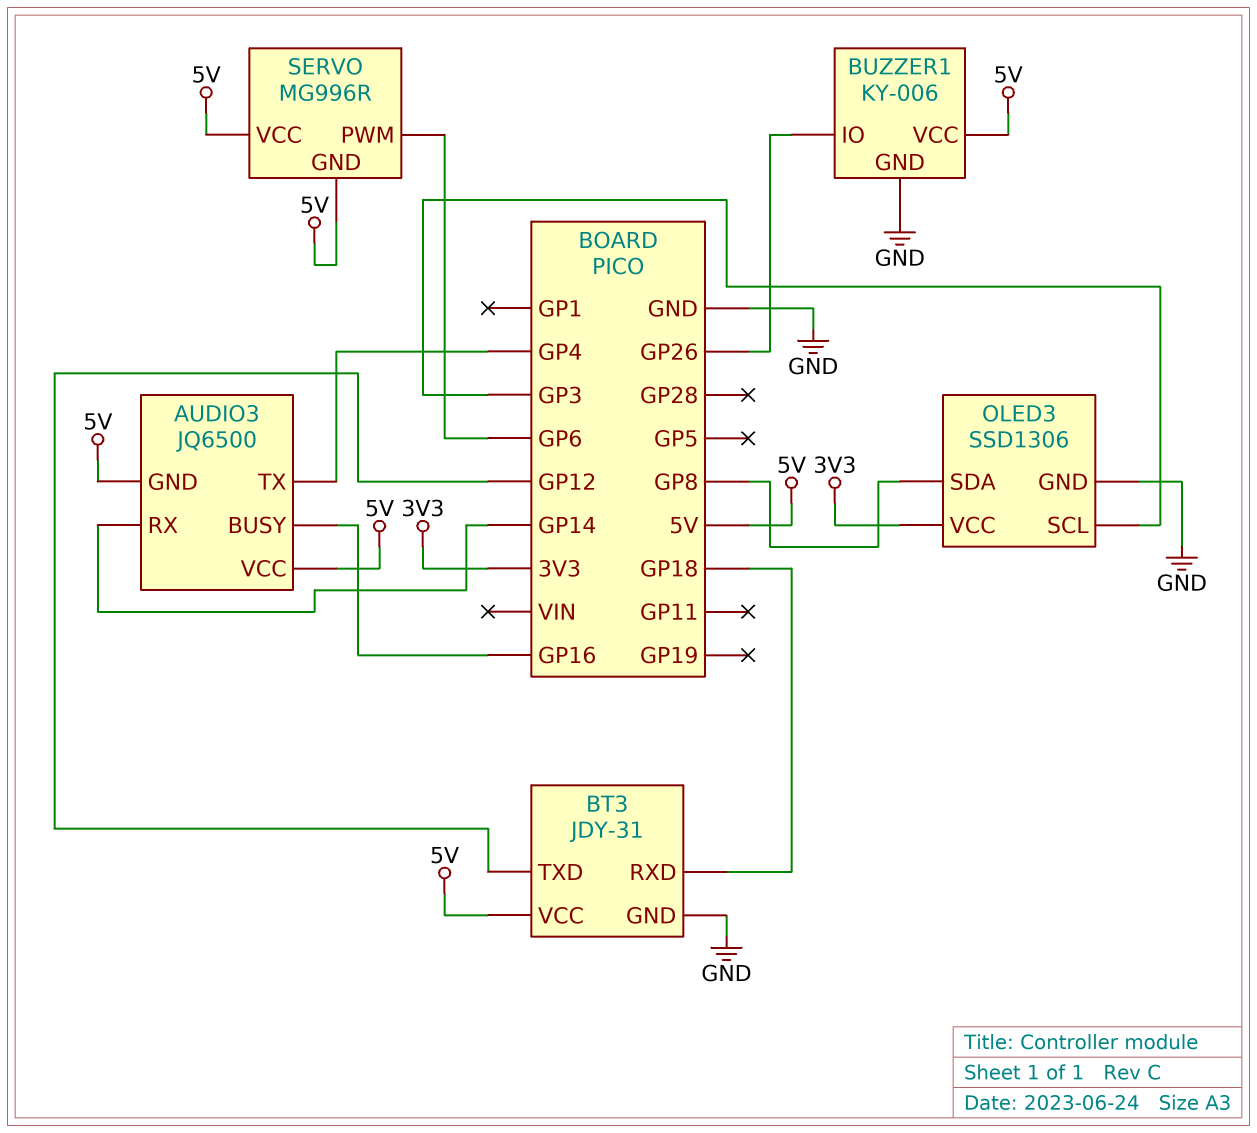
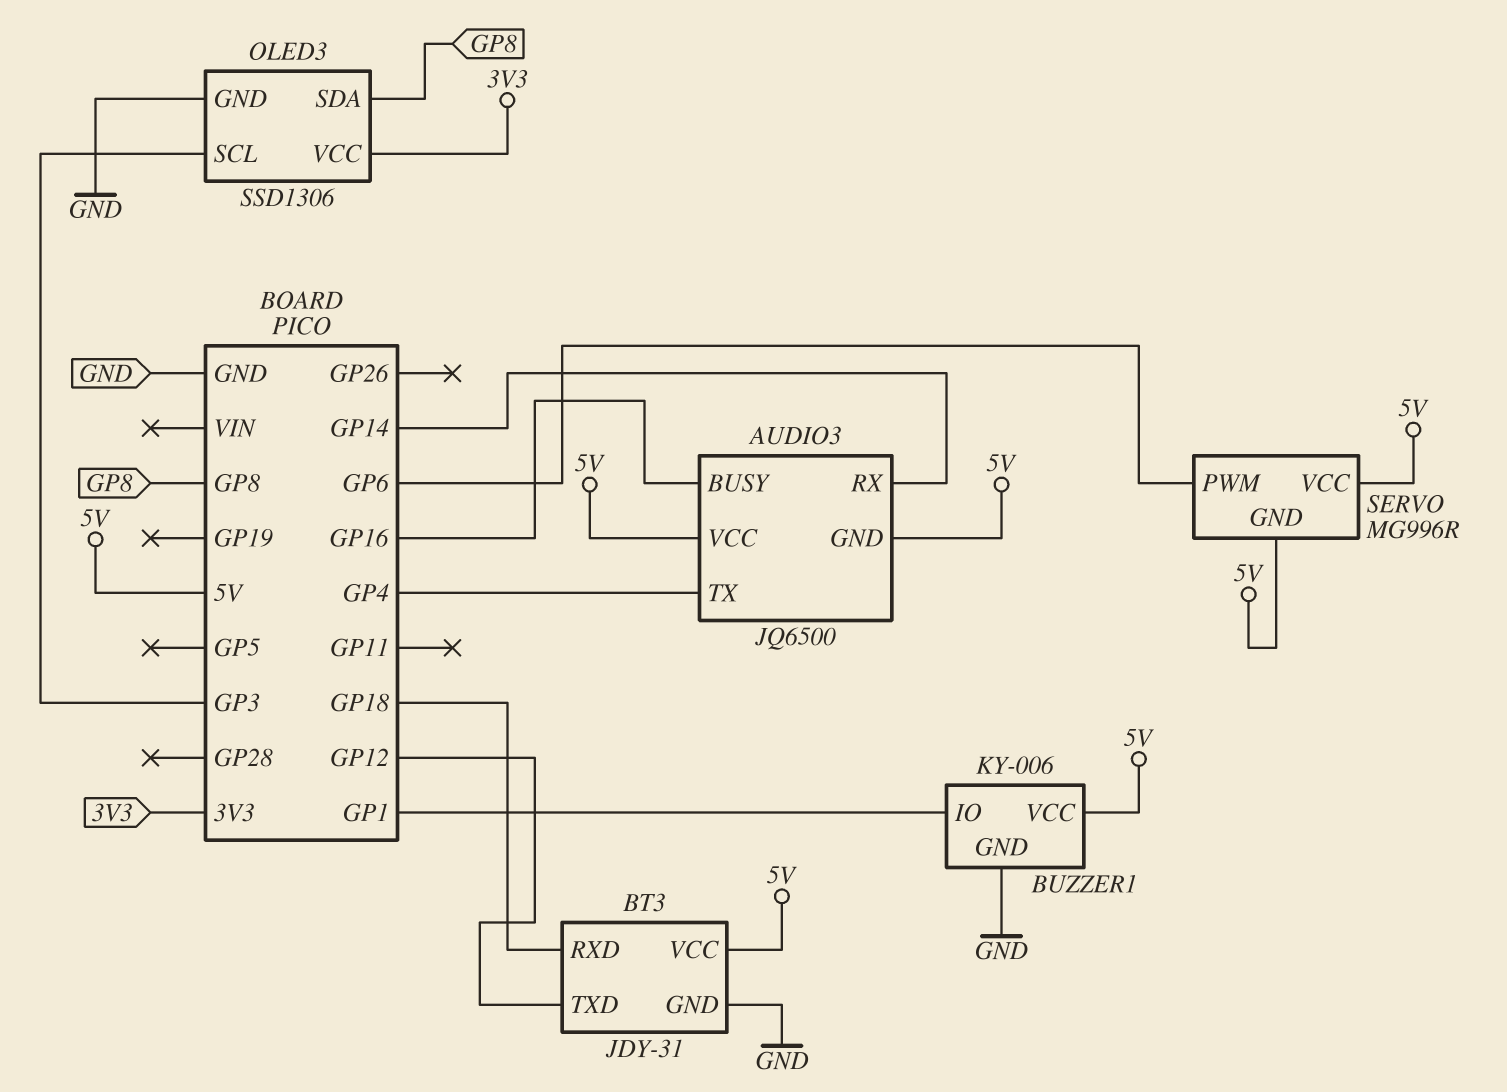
BUZZER1 pin IO: GP26 -> GP1

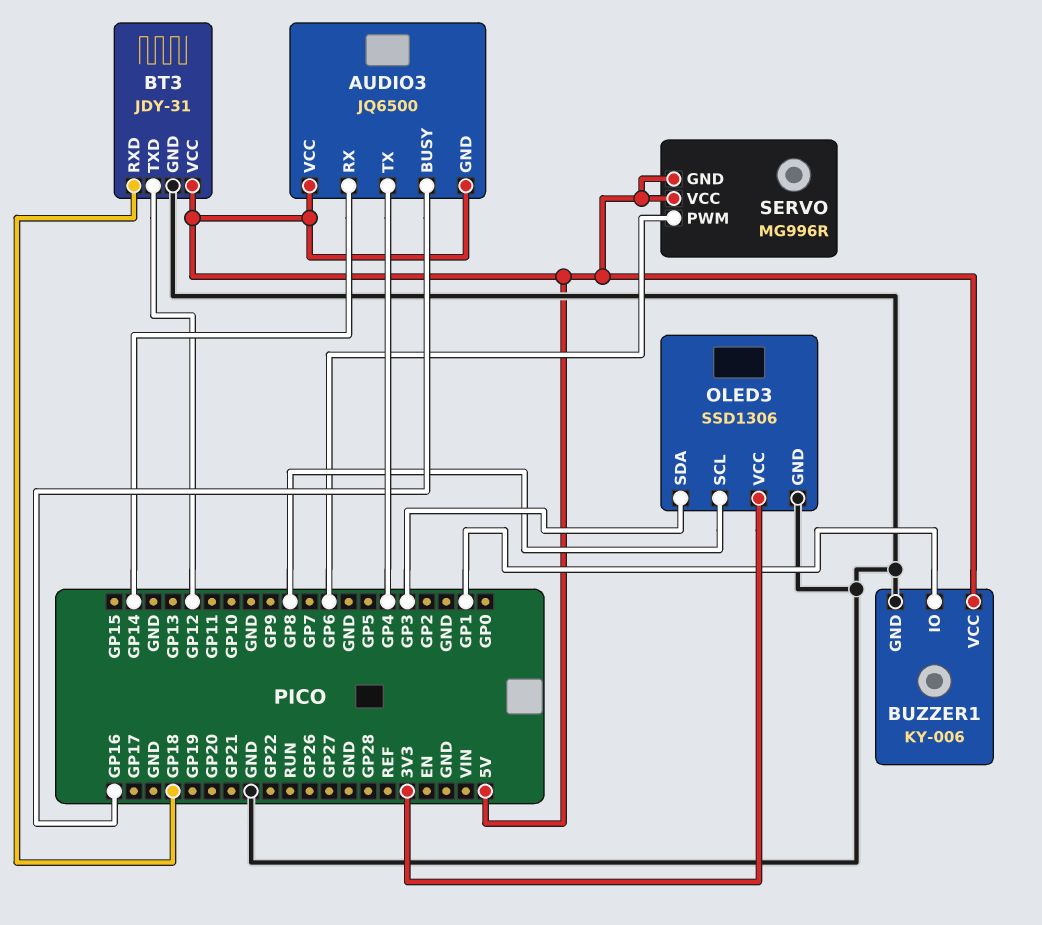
OLED3 pin SCL: GP3 -> GP8
OLED3 pin SDA: GP8 -> GP3

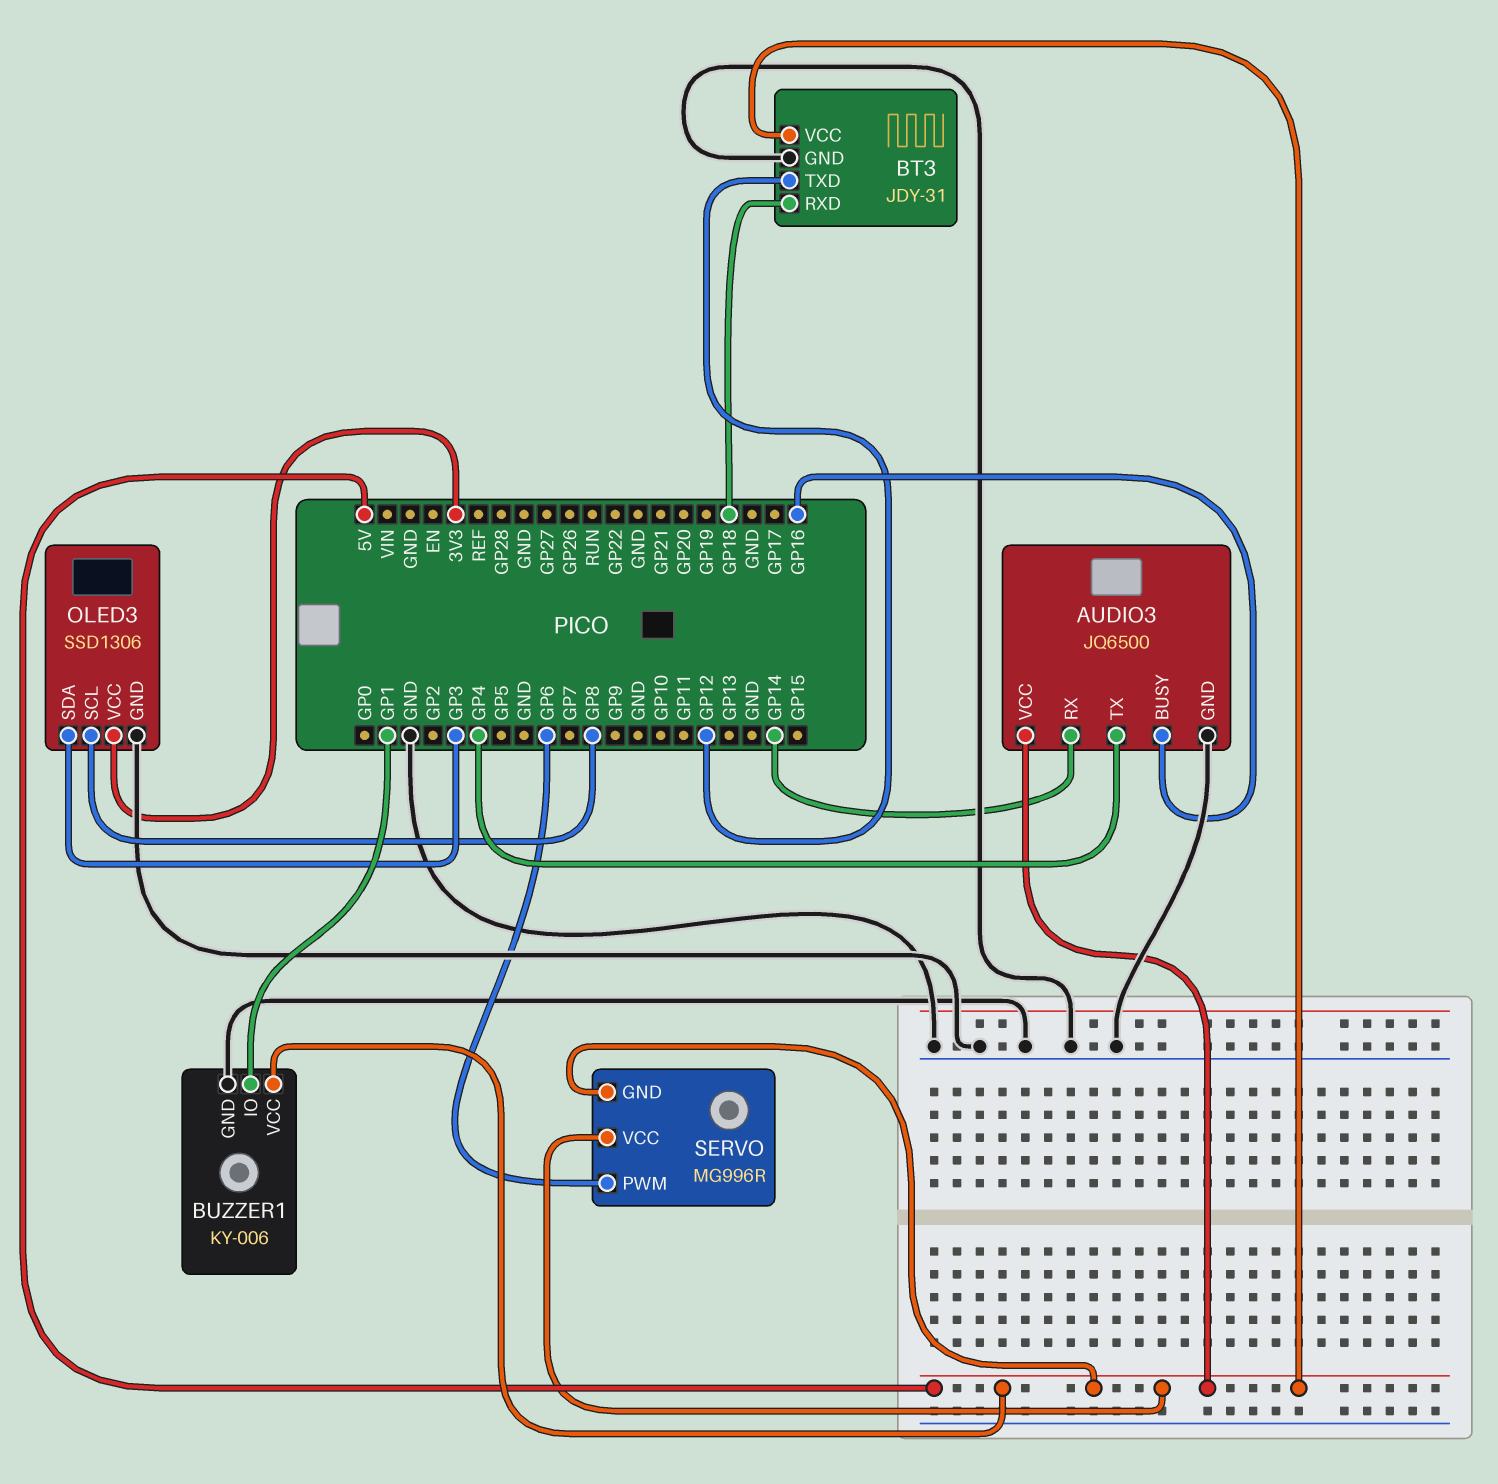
AUDIO3 pin GND: 5V -> GND

